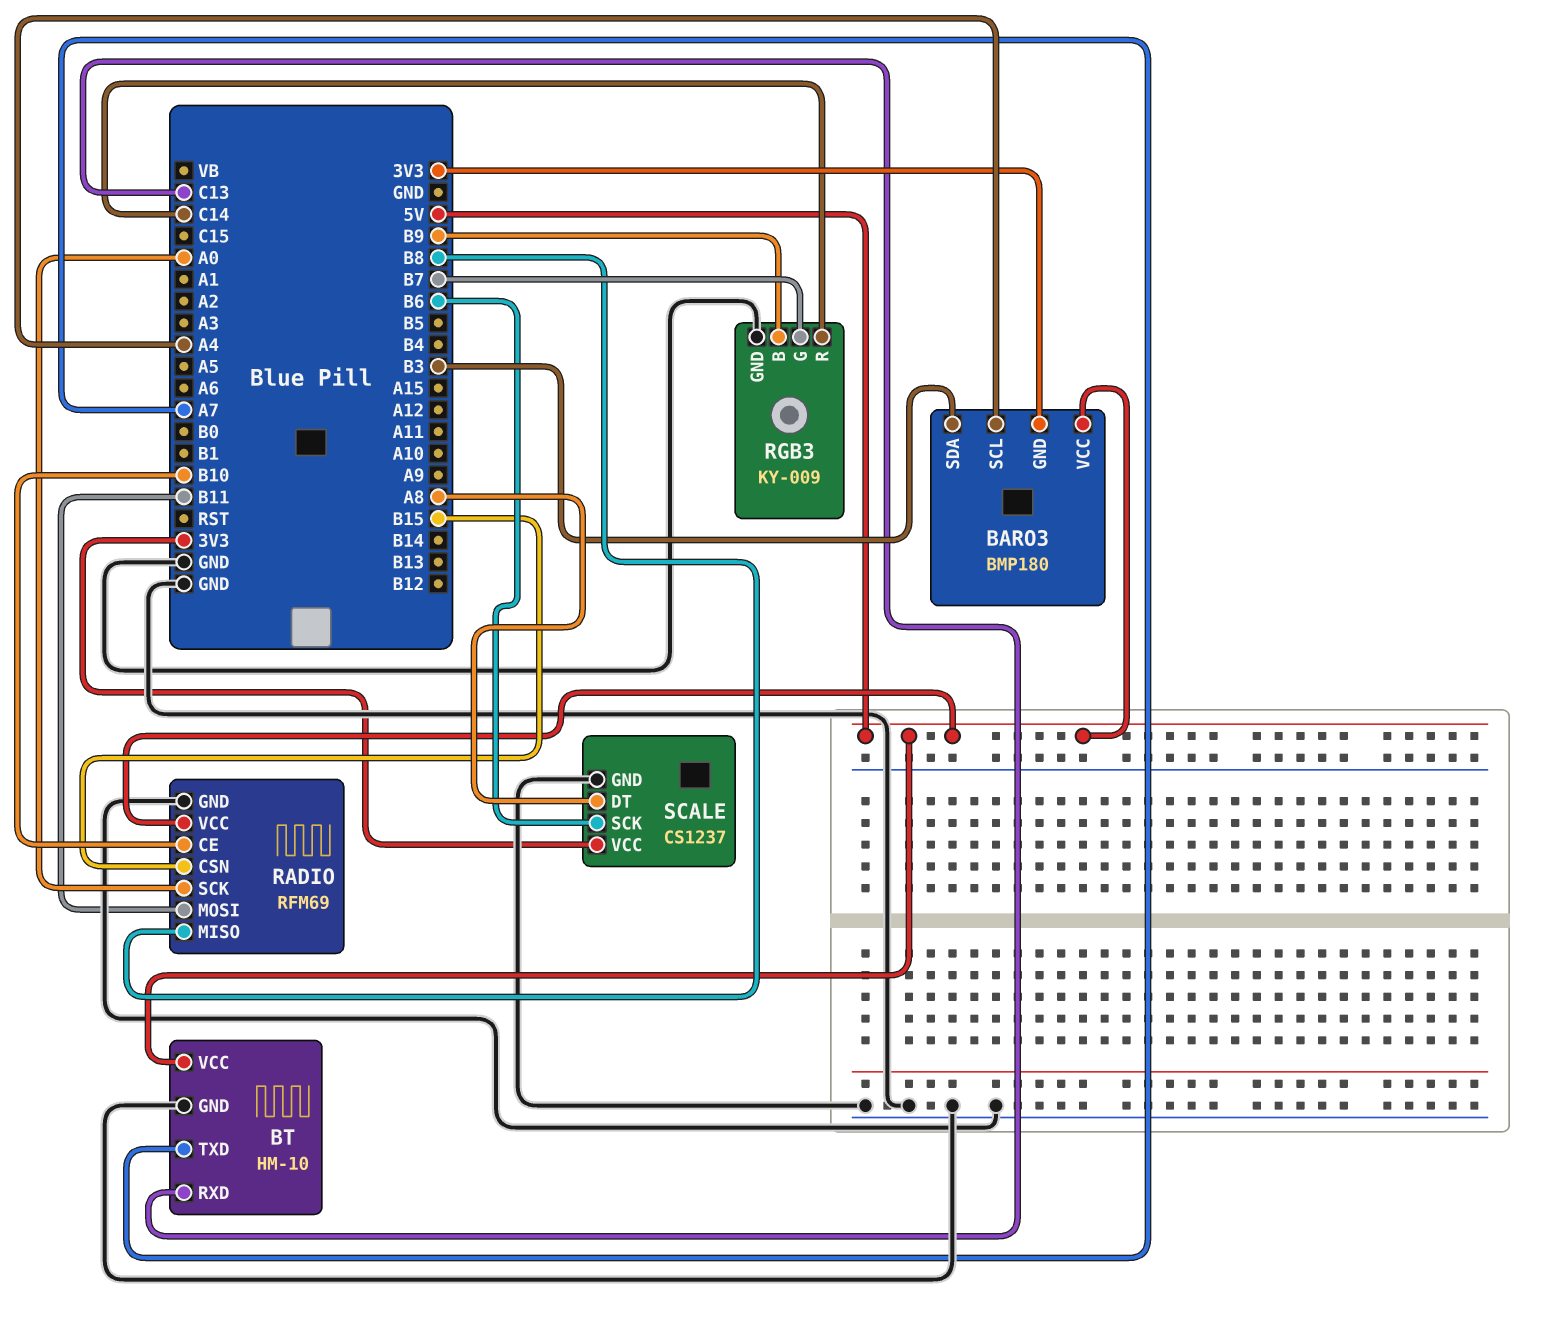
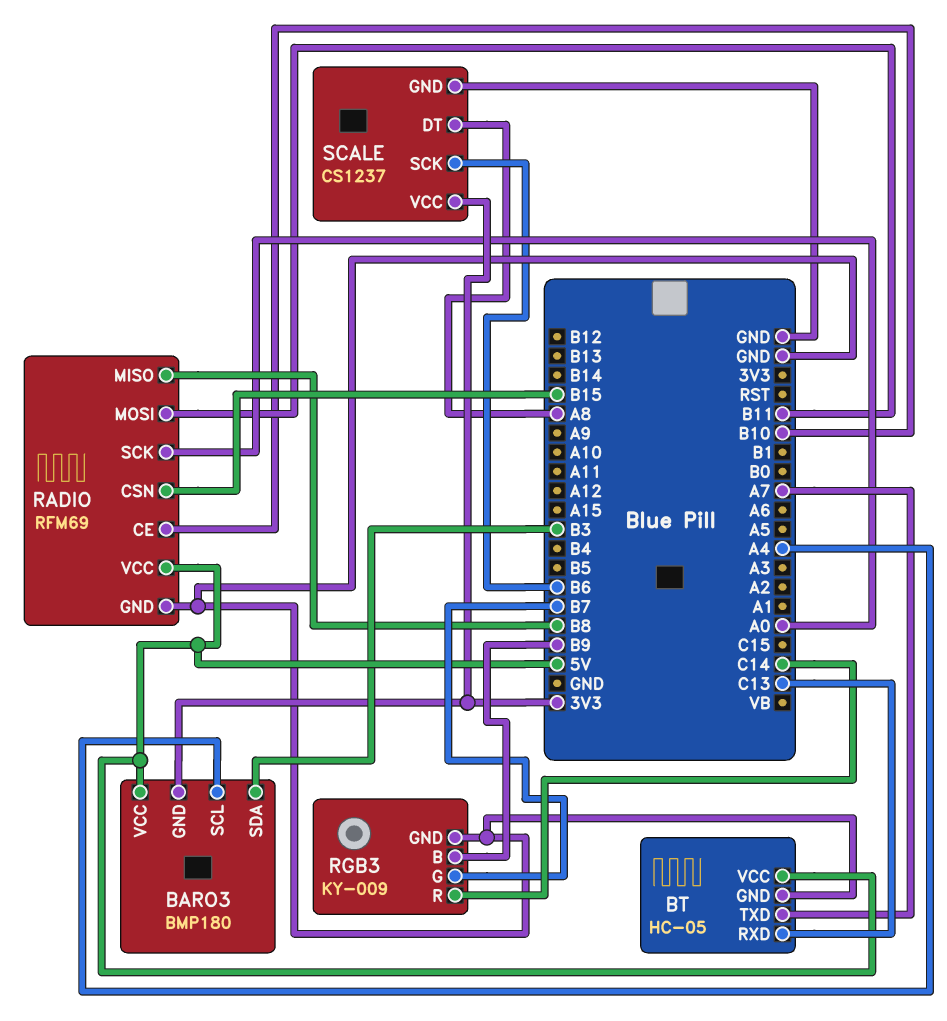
BT: HM-10 -> HC-05

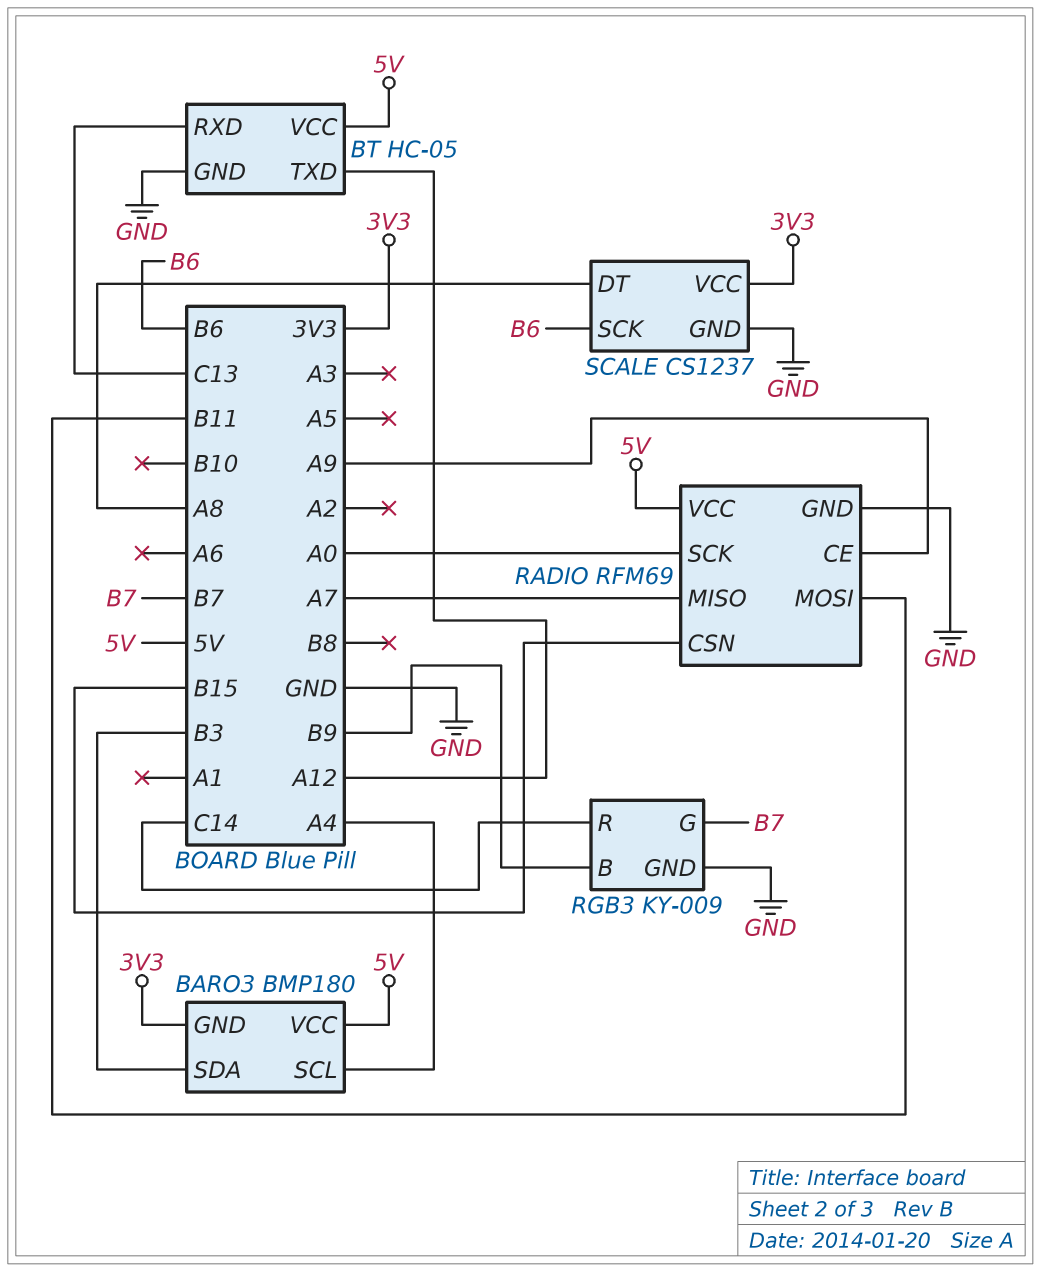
BT pin TXD: A7 -> A12
RADIO pin CE: B10 -> A9
RADIO pin MISO: B8 -> A7

